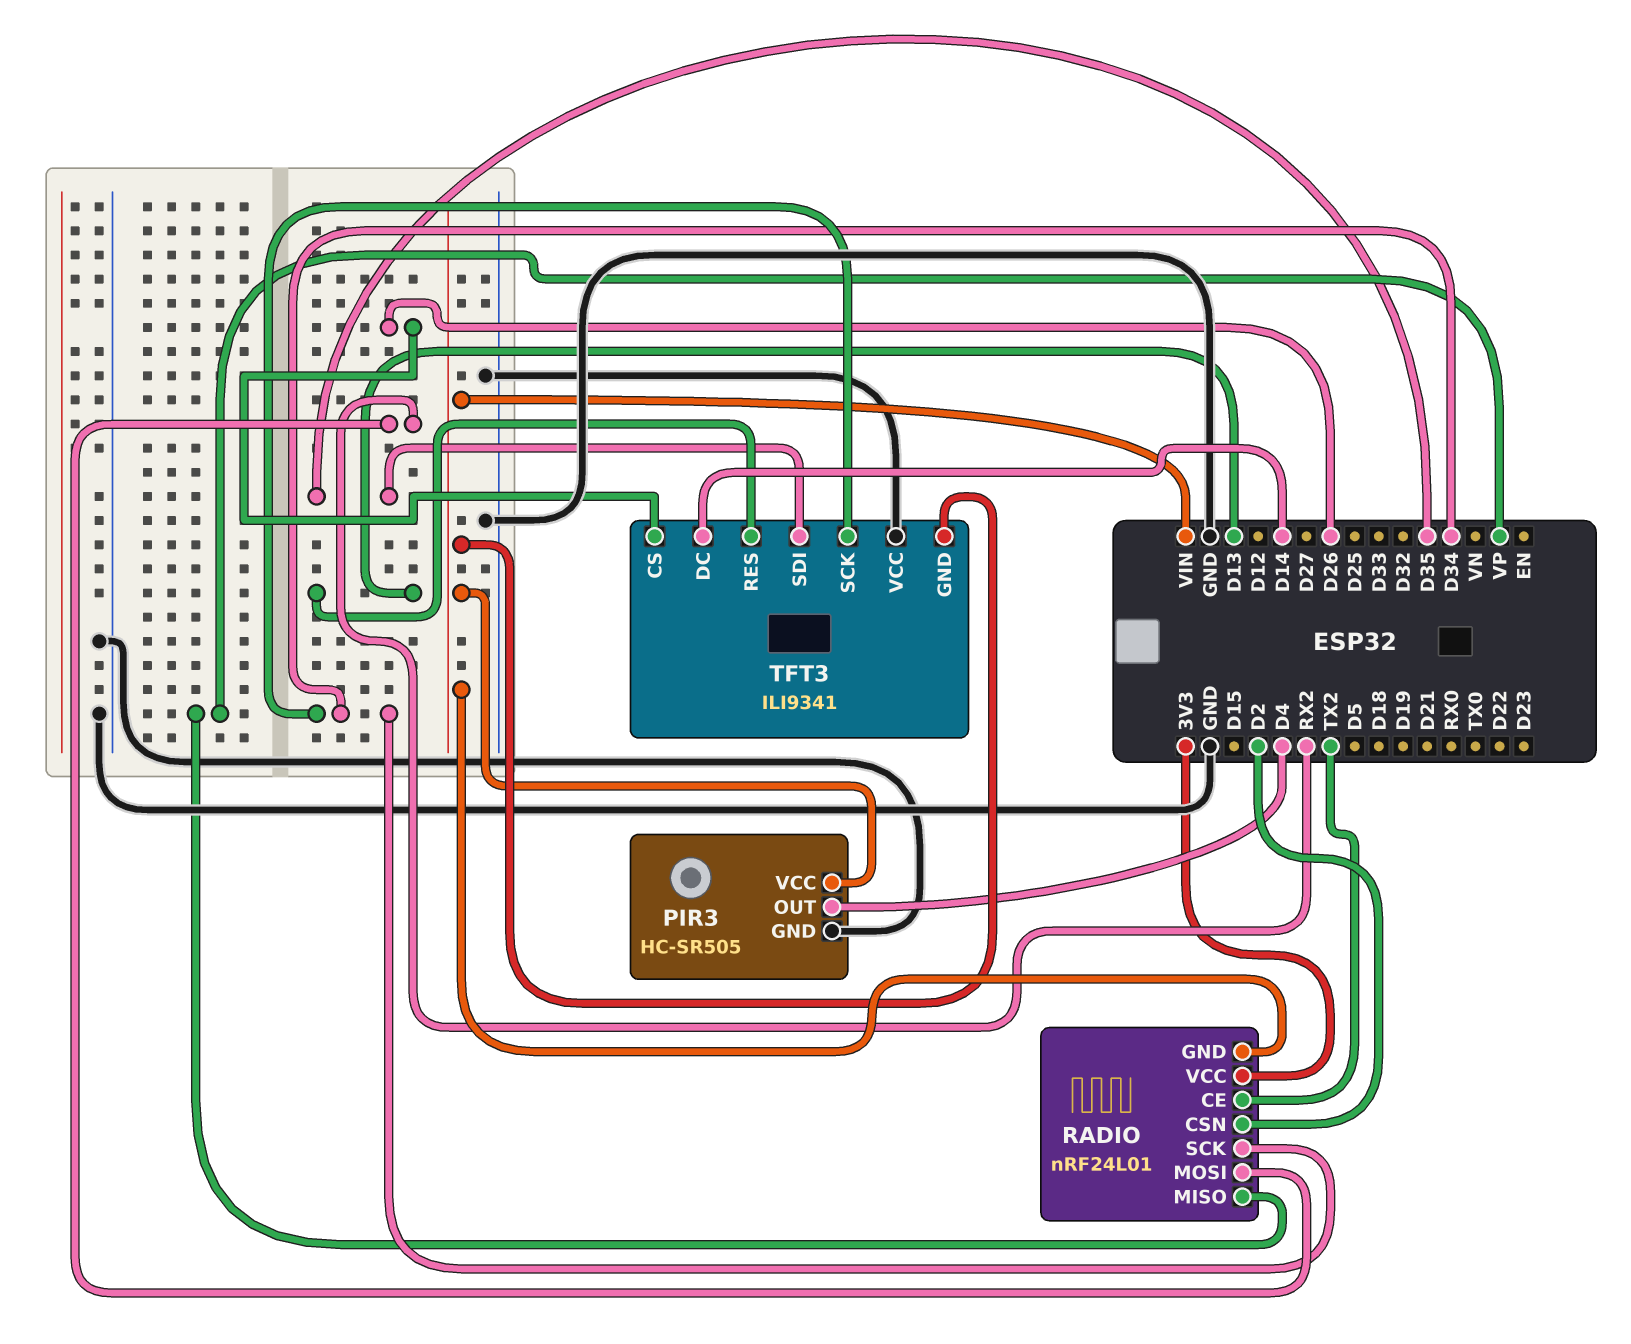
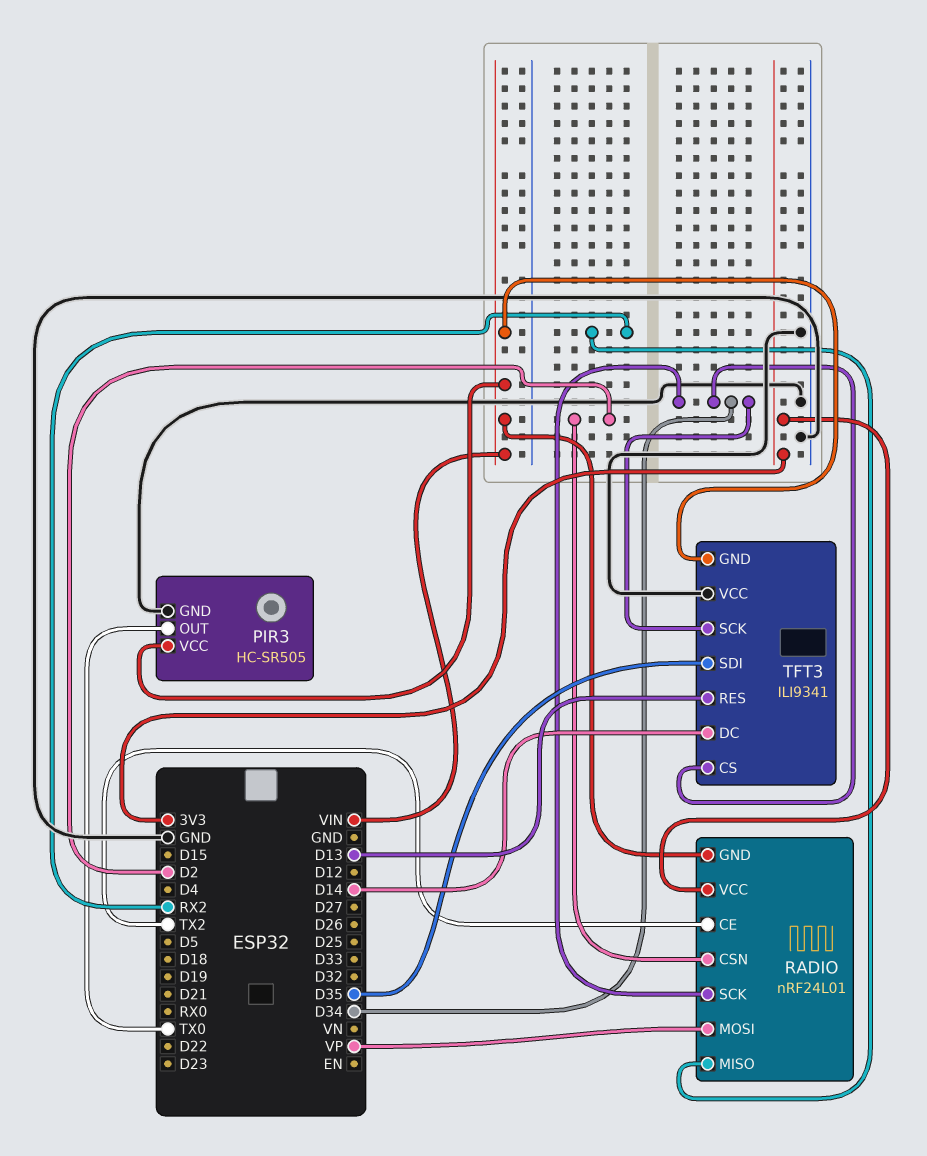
PIR3 pin OUT: D4 -> TX0
RADIO pin MISO: VP -> RX2
RADIO pin MOSI: RX2 -> VP
TFT3 pin CS: D26 -> D34

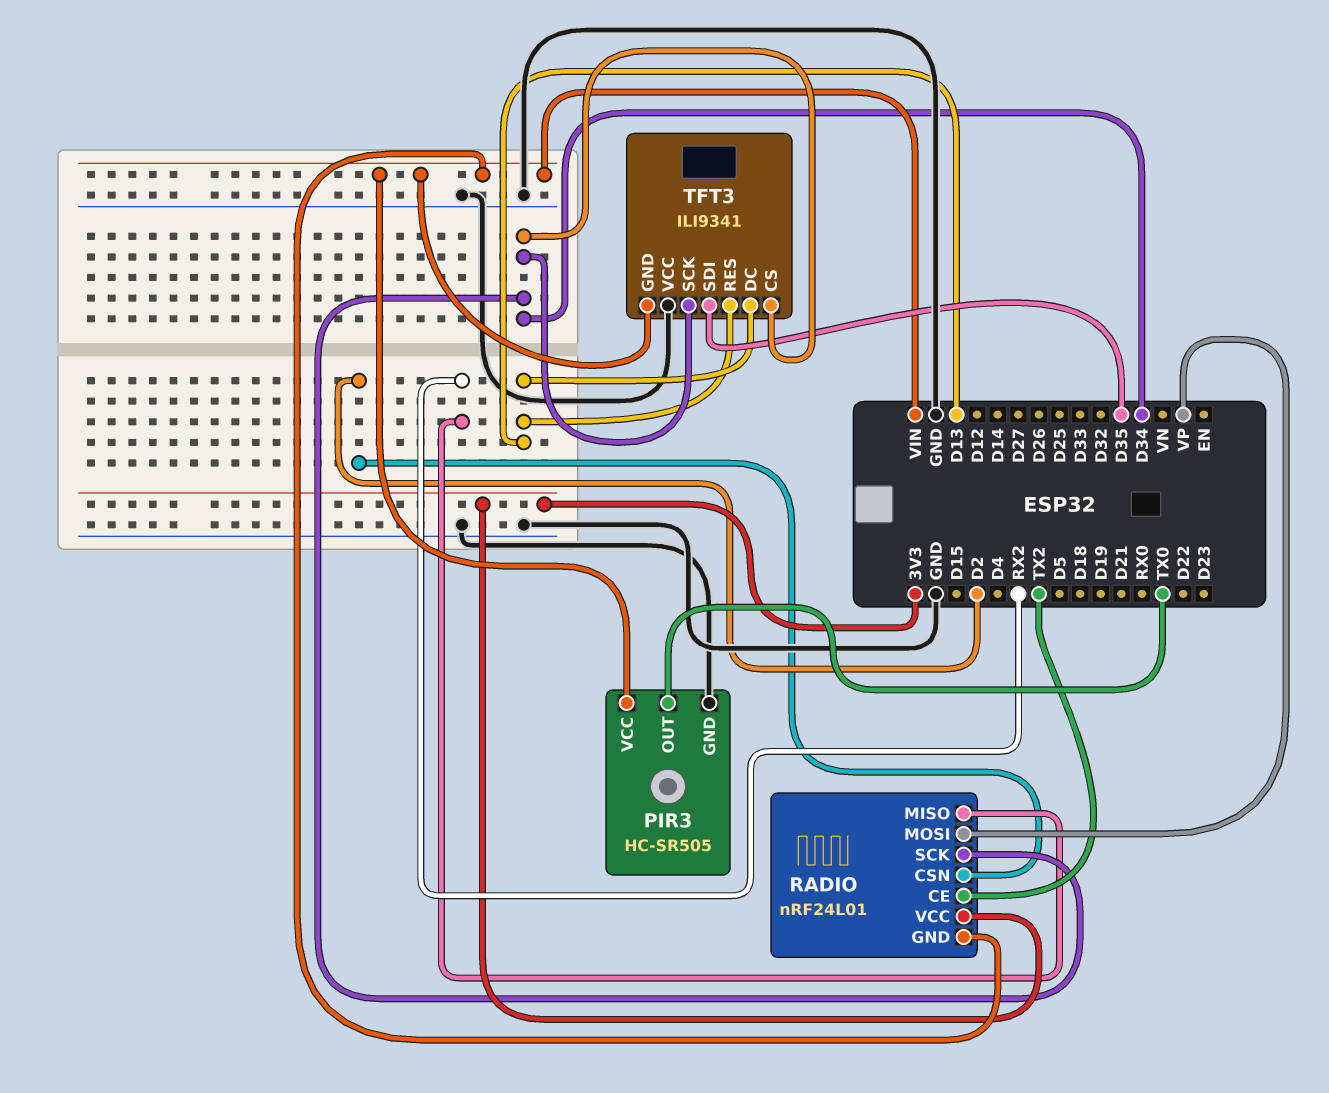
TFT3 pin DC: D14 -> D13

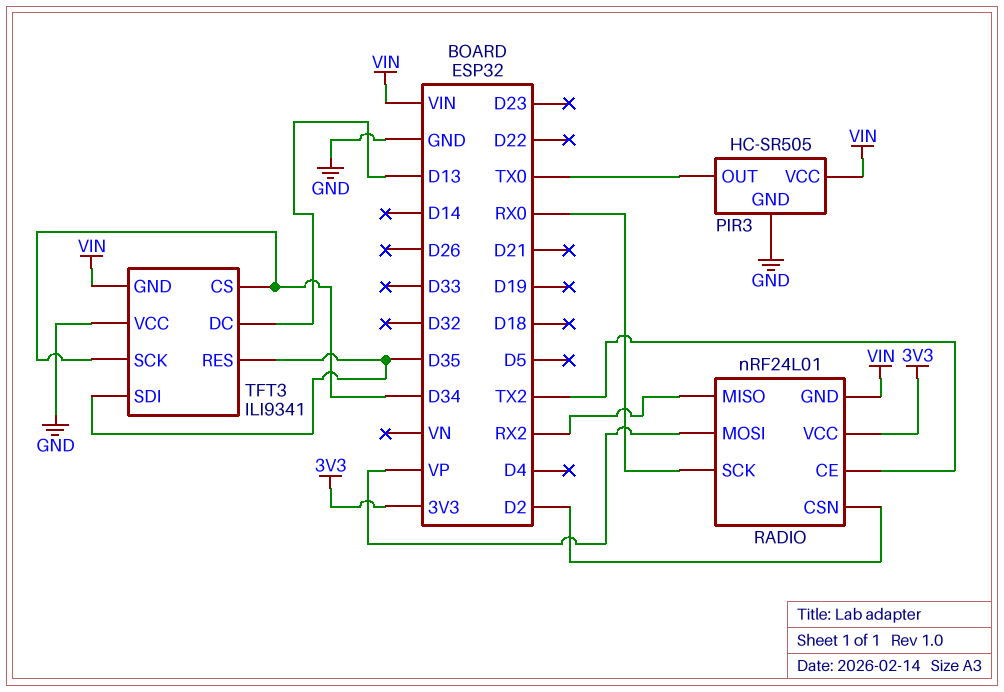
RADIO pin SCK: D34 -> RX0
TFT3 pin RES: D13 -> D35

